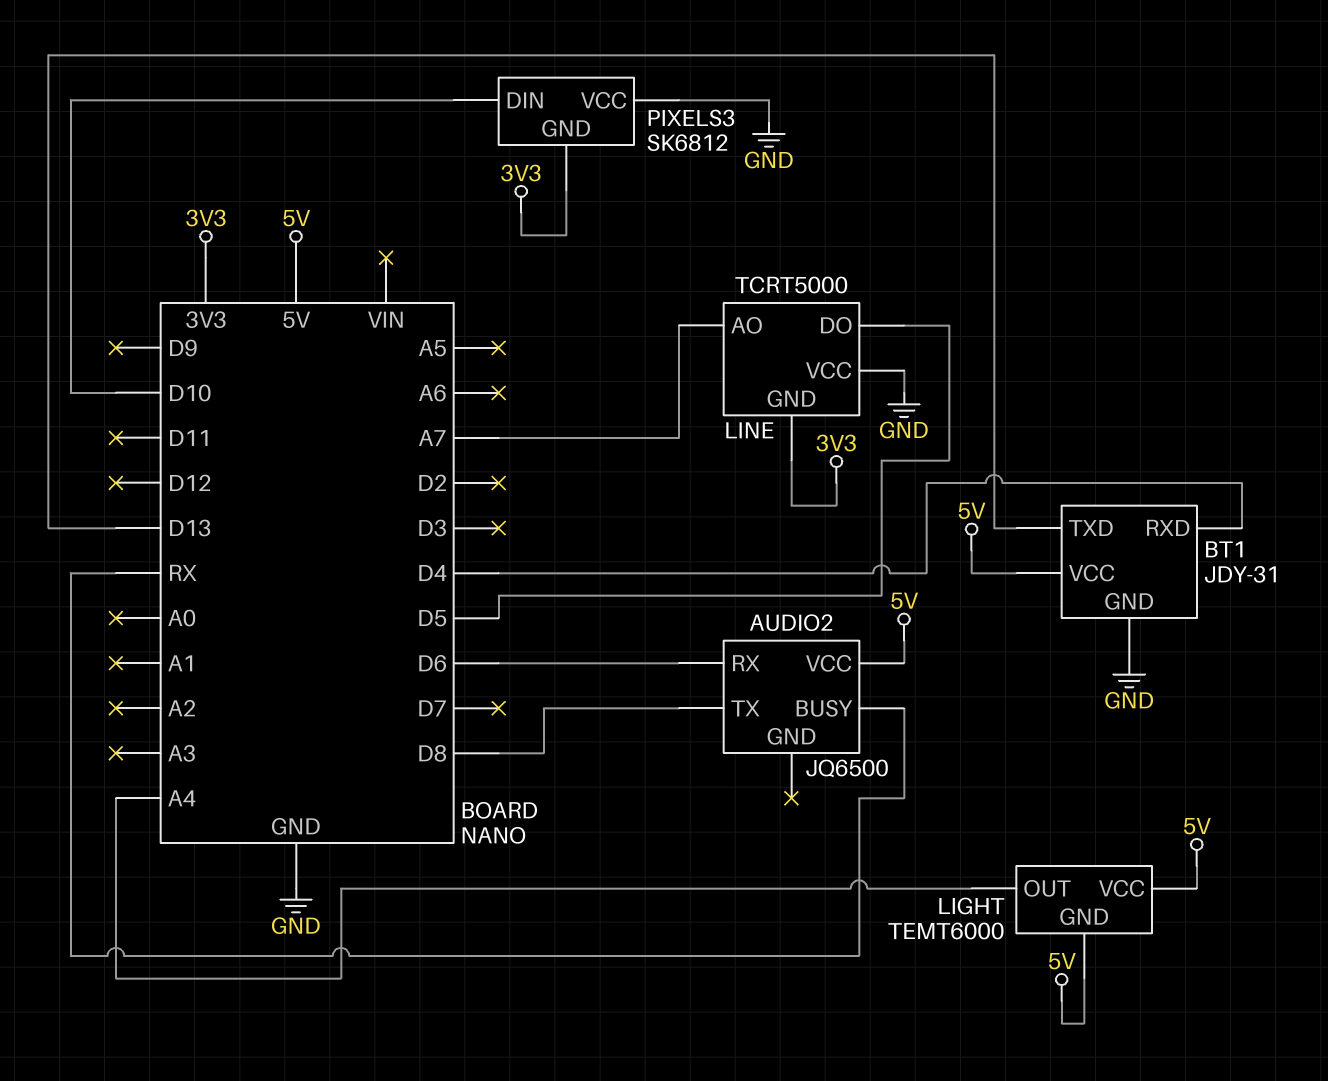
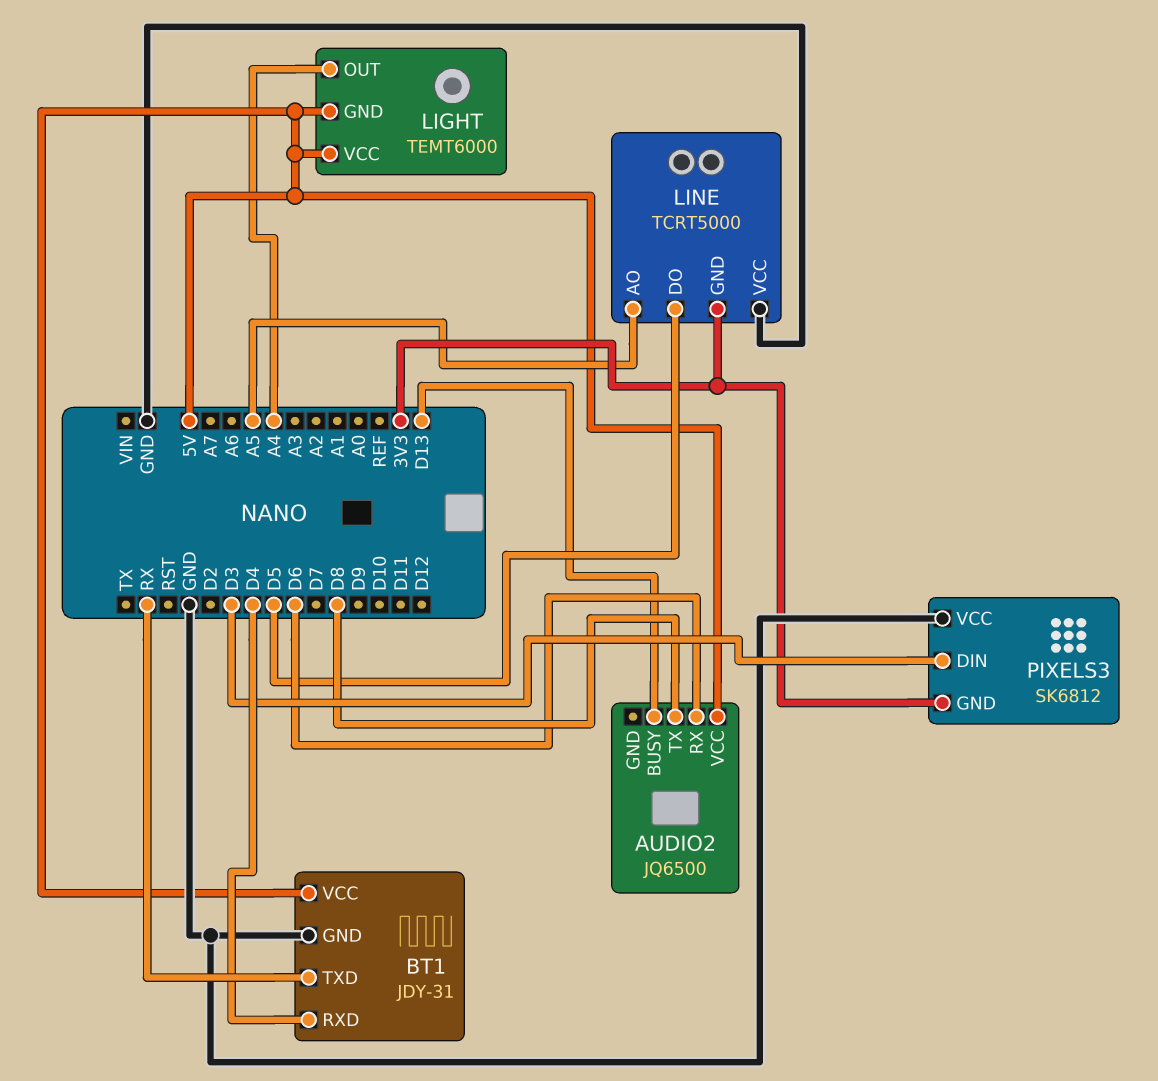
AUDIO2 pin BUSY: RX -> D13
BT1 pin TXD: D13 -> RX
LINE pin AO: A7 -> A5
PIXELS3 pin DIN: D10 -> D3

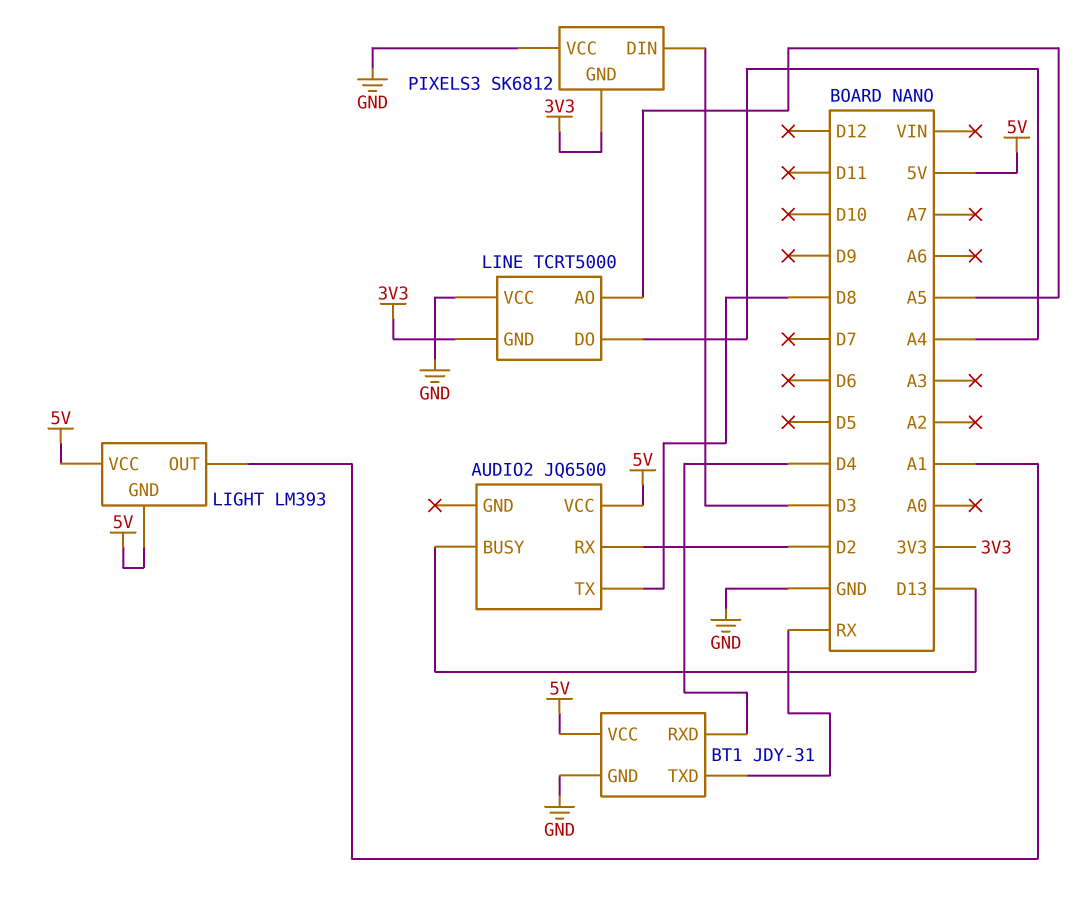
AUDIO2 pin RX: D6 -> D2
LIGHT: TEMT6000 -> LM393
LIGHT pin OUT: A4 -> A1
LINE pin DO: D5 -> A4

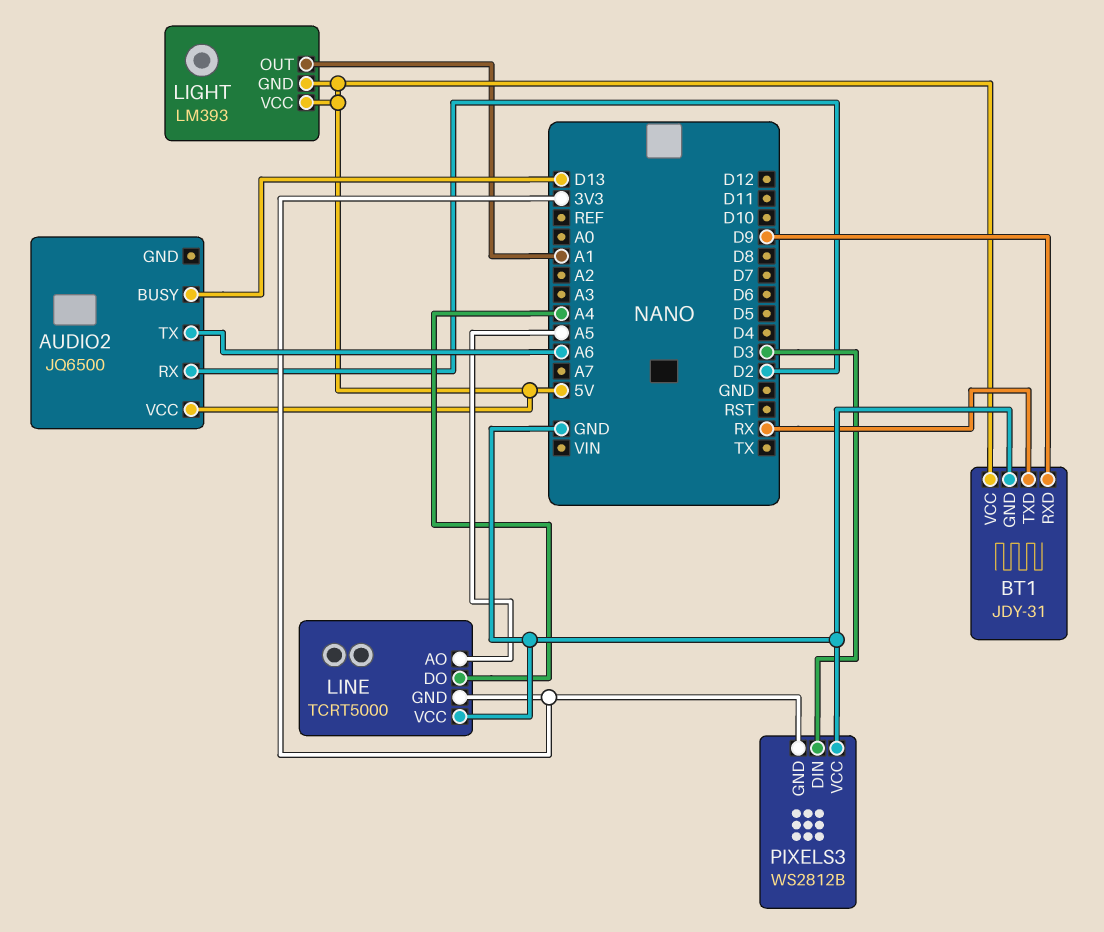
AUDIO2 pin TX: D8 -> A6
BT1 pin RXD: D4 -> D9
PIXELS3: SK6812 -> WS2812B

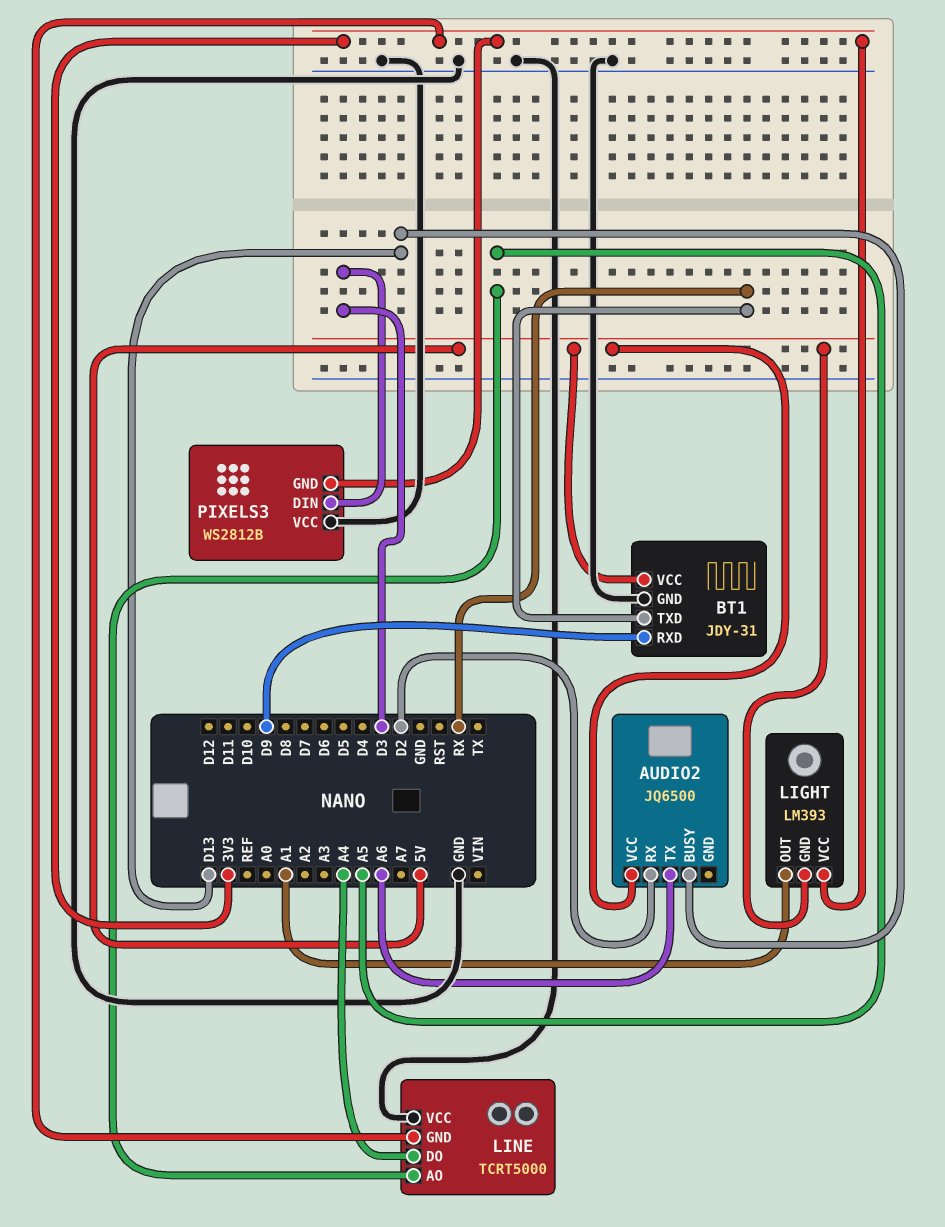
LIGHT pin VCC: 5V -> 3V3

